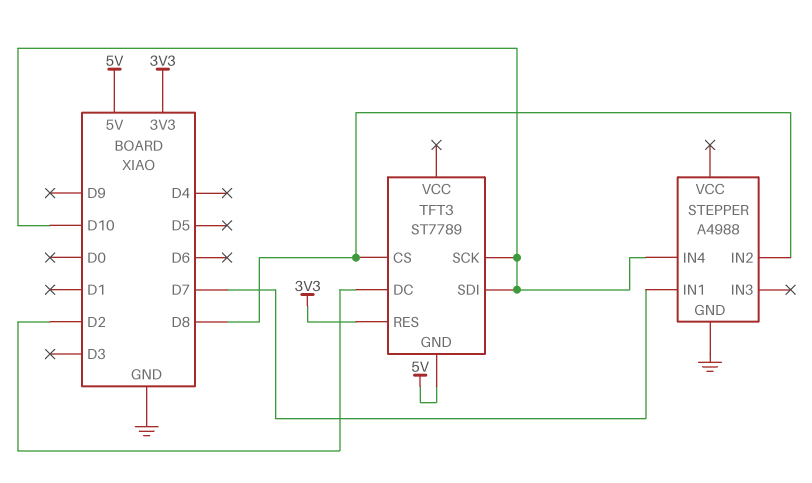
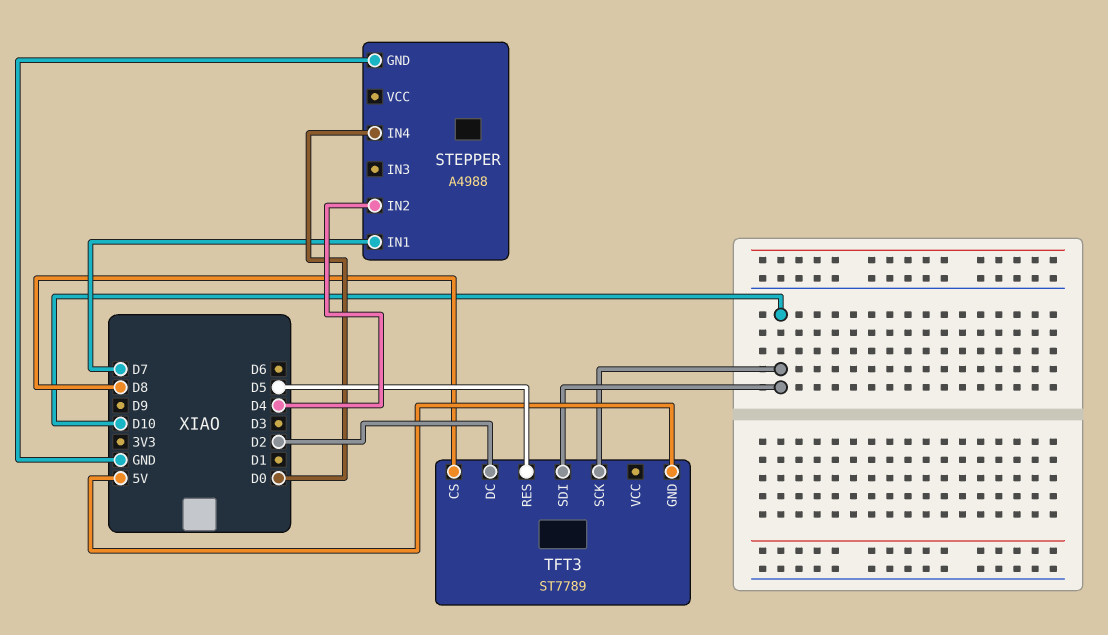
STEPPER pin IN2: D8 -> D4
STEPPER pin IN4: D10 -> D0
TFT3 pin RES: 3V3 -> D5

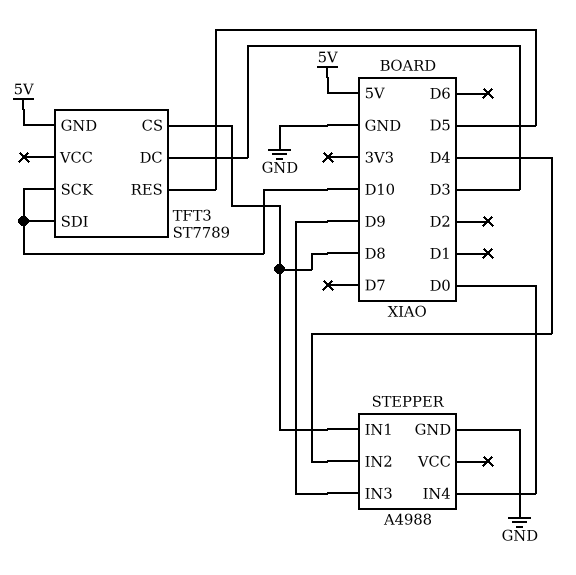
STEPPER pin IN1: D7 -> D8
STEPPER pin IN3: none -> D9
TFT3 pin DC: D2 -> D3

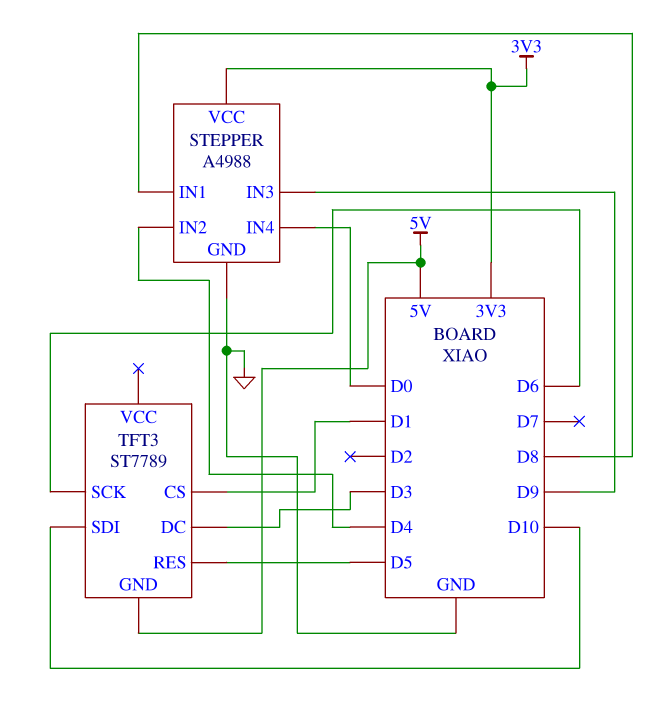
STEPPER pin VCC: none -> 3V3
TFT3 pin CS: D8 -> D1
TFT3 pin SCK: D10 -> D6

